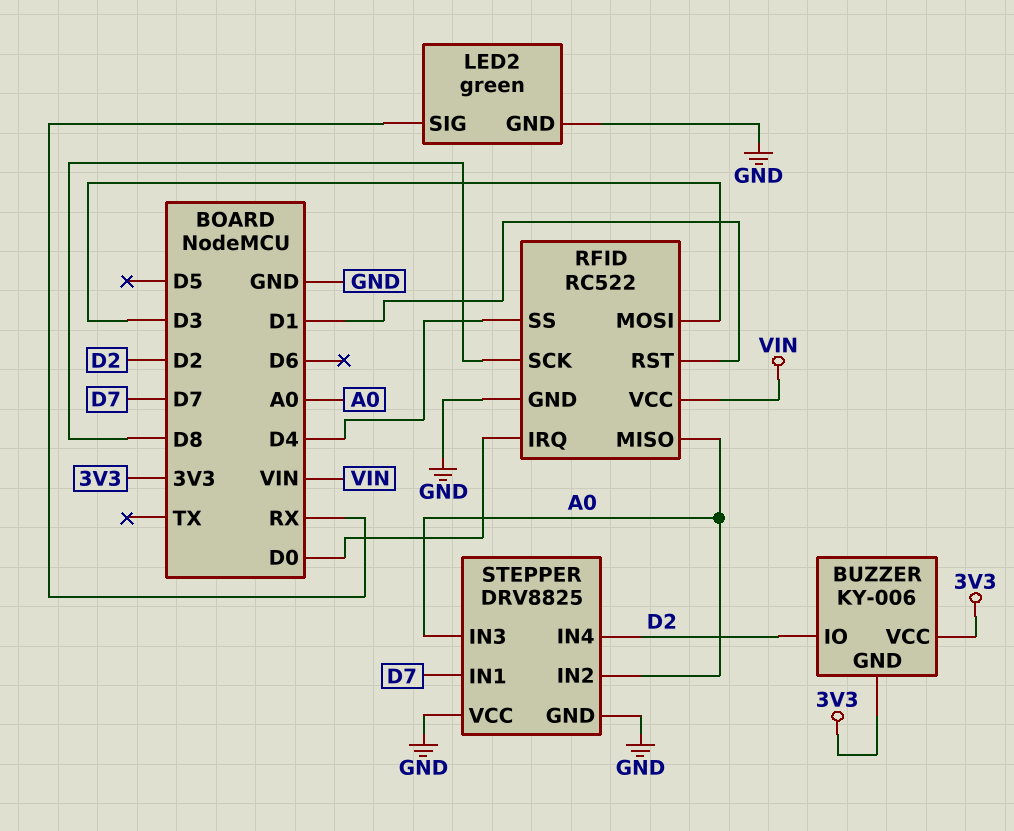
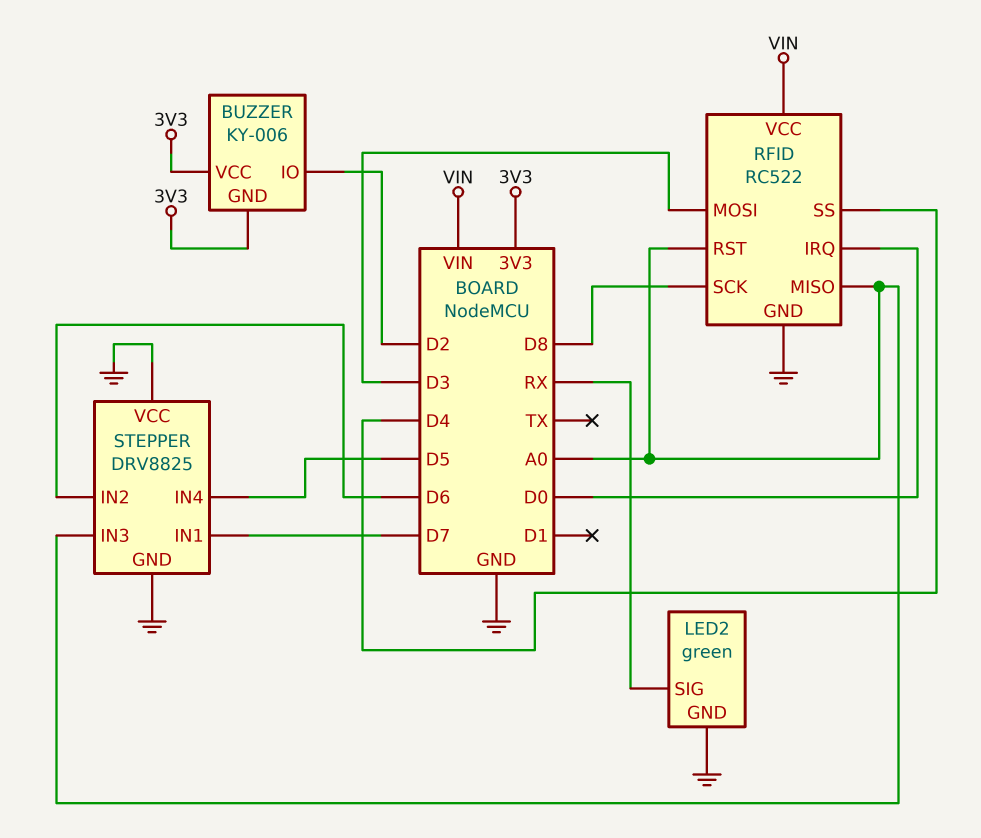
RFID pin RST: D1 -> A0
STEPPER pin IN2: A0 -> D6
STEPPER pin IN4: D2 -> D5

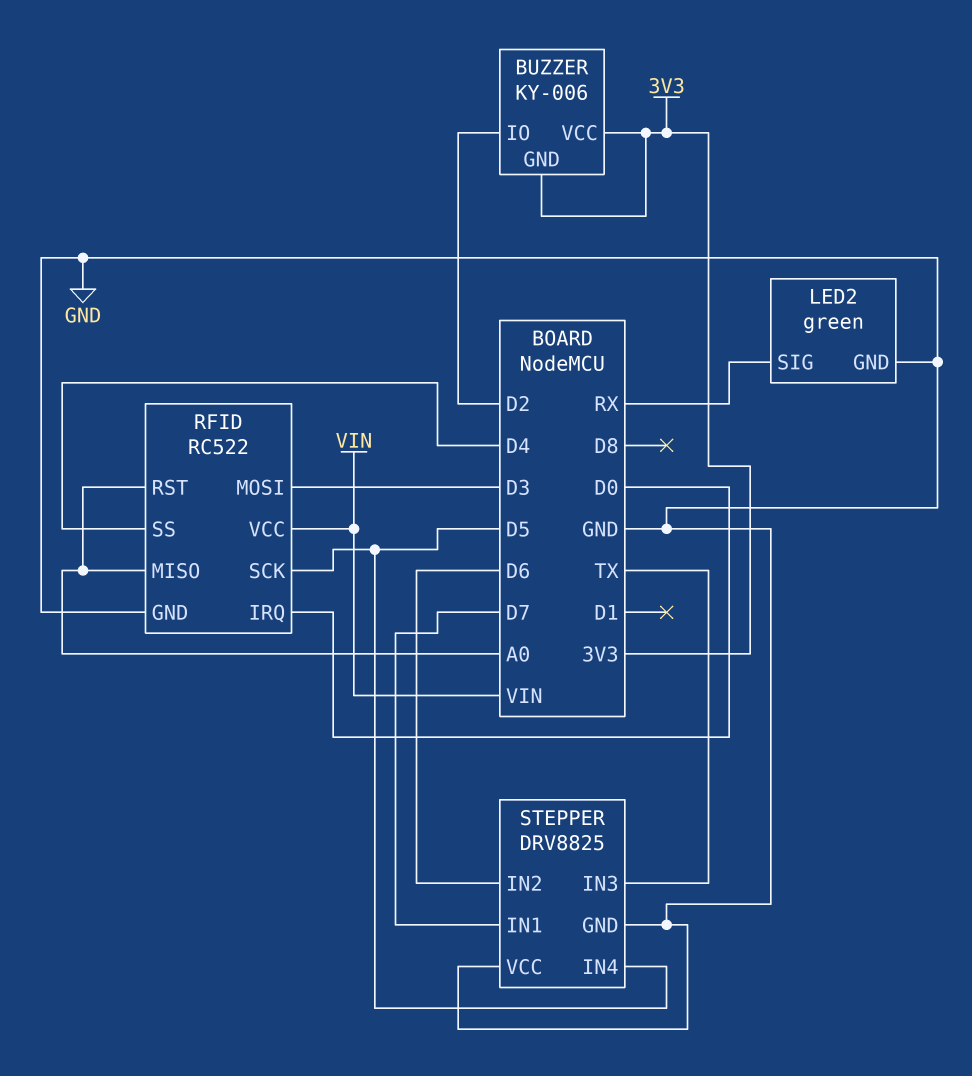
RFID pin SCK: D8 -> D5
STEPPER pin IN3: A0 -> TX

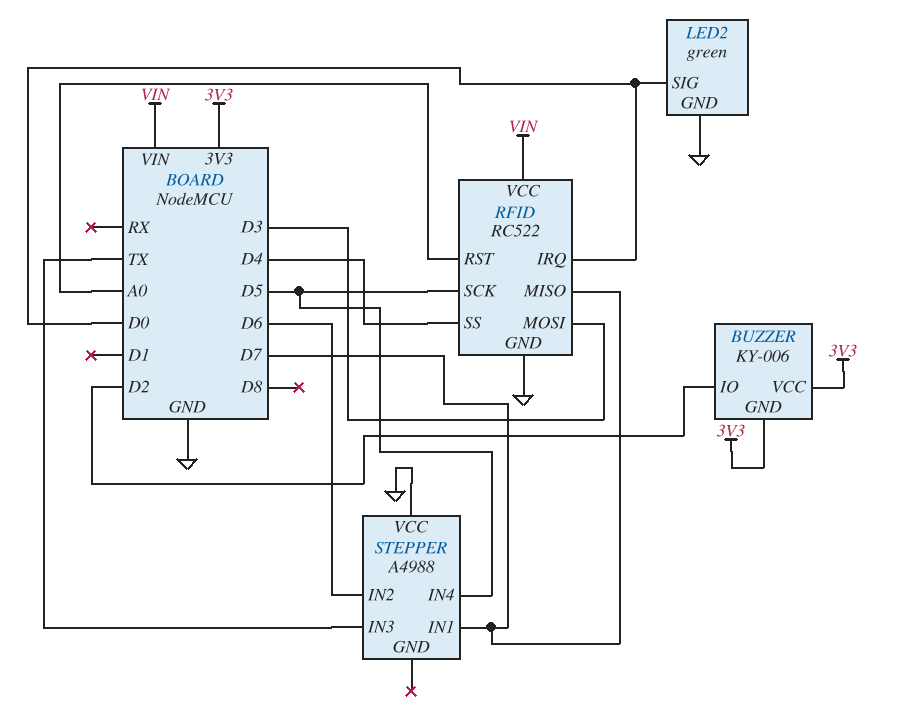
LED2 pin SIG: RX -> D0
RFID pin MISO: A0 -> D7
STEPPER: DRV8825 -> A4988
STEPPER pin GND: GND -> none

